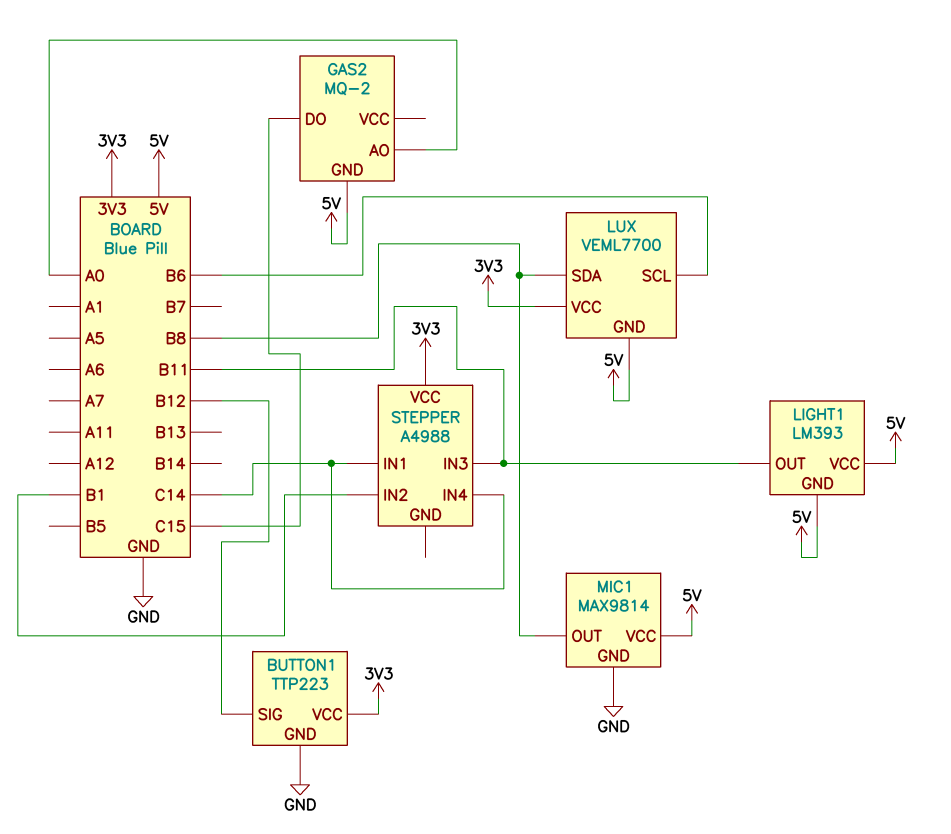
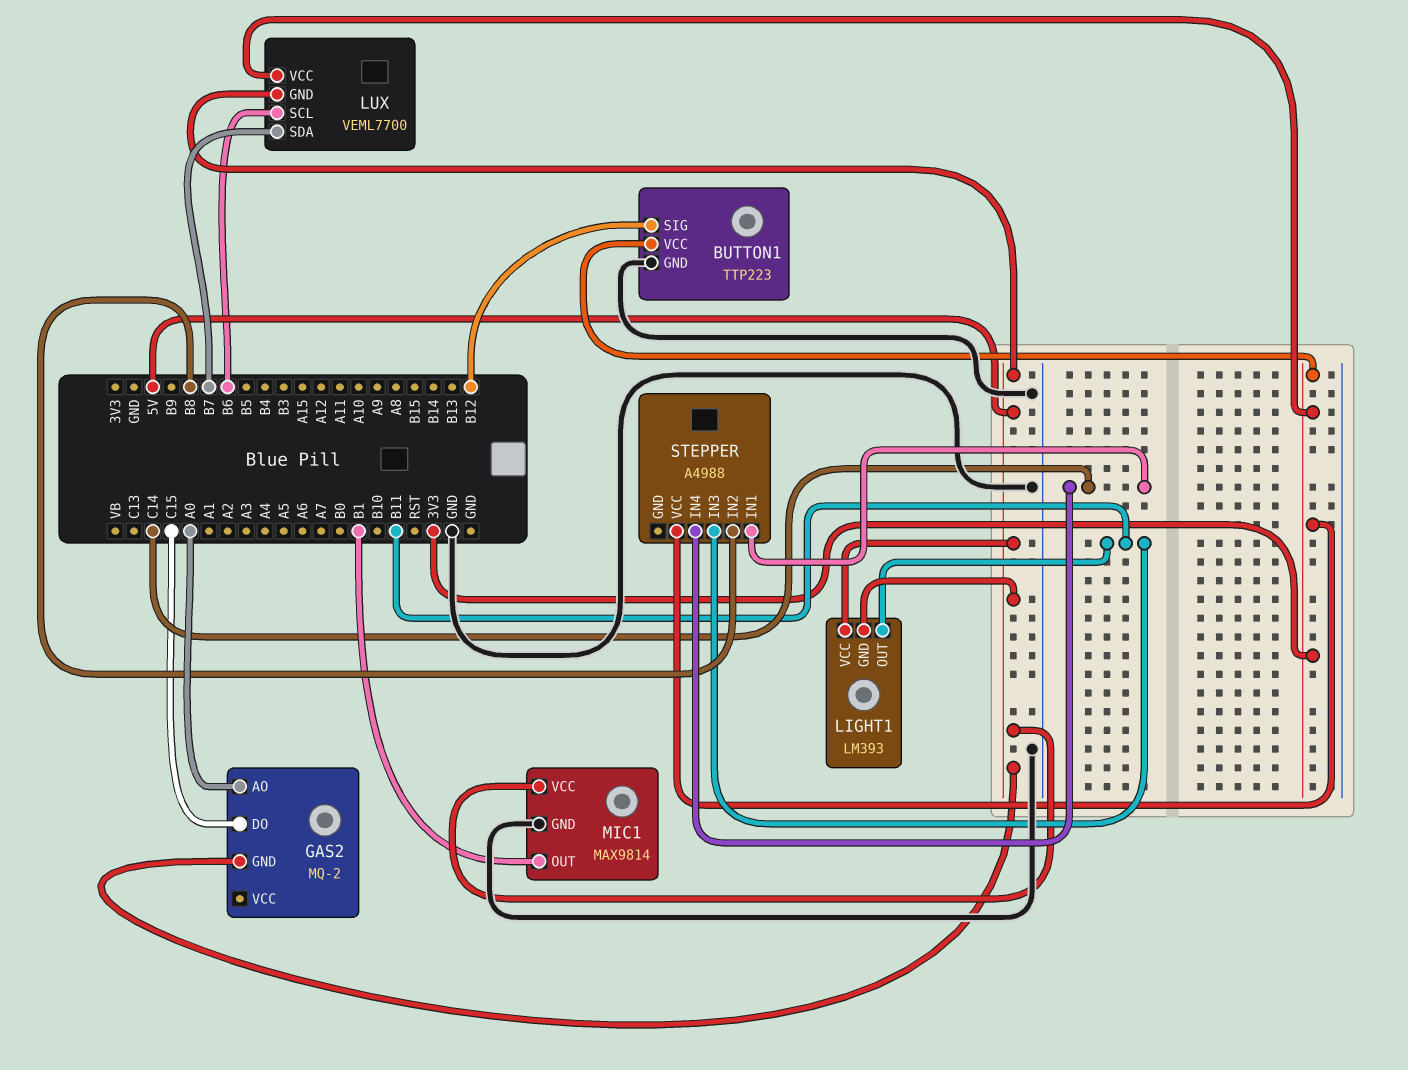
LUX pin SDA: B8 -> B7
MIC1 pin OUT: B8 -> B1
STEPPER pin IN2: B1 -> B8

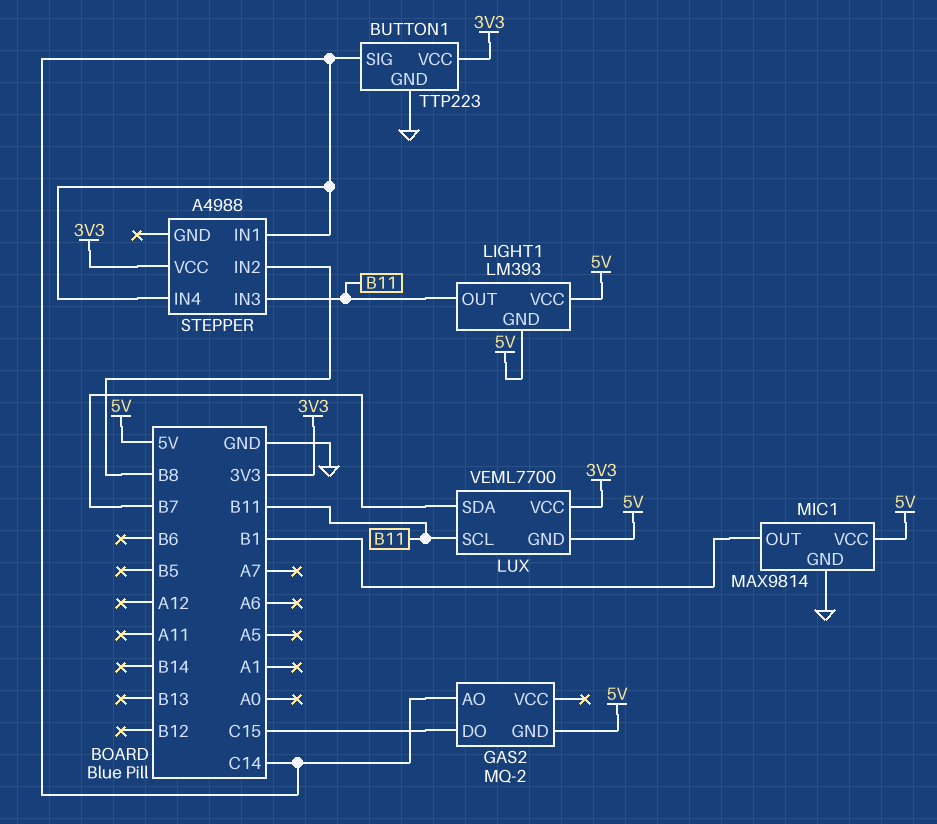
BUTTON1 pin SIG: B12 -> C14
GAS2 pin AO: A0 -> C14
LUX pin SCL: B6 -> B11

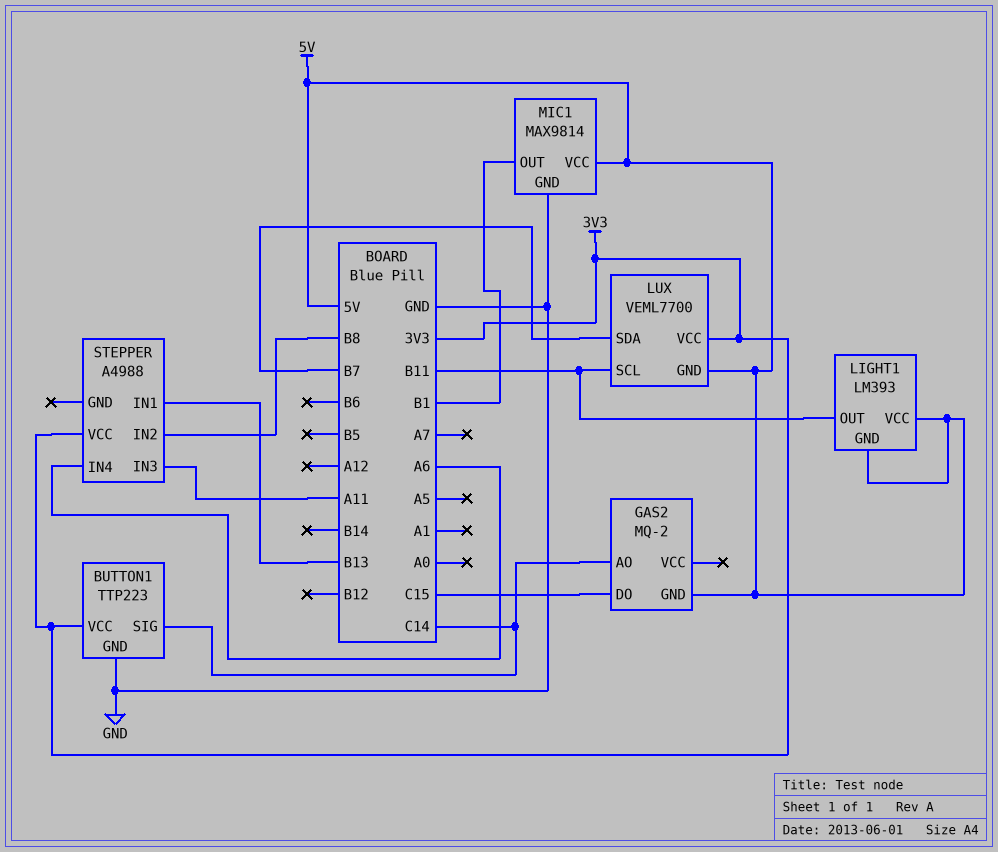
STEPPER pin IN1: C14 -> B13
STEPPER pin IN3: B11 -> A11
STEPPER pin IN4: C14 -> A6

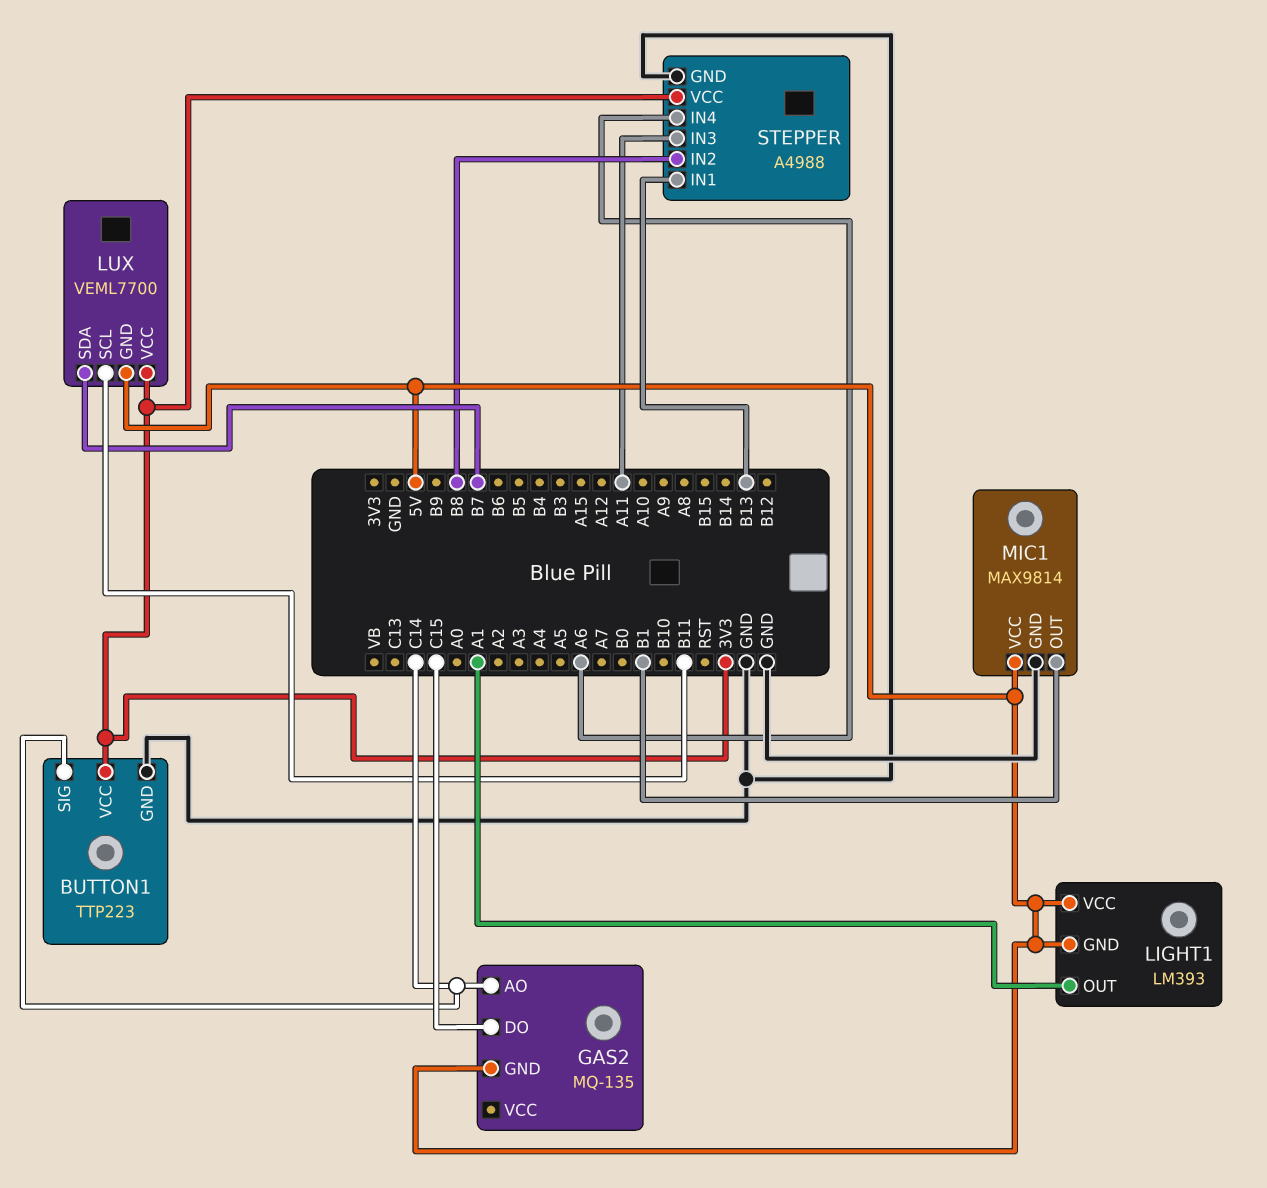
GAS2: MQ-2 -> MQ-135
LIGHT1 pin OUT: B11 -> A1
STEPPER pin GND: none -> GND

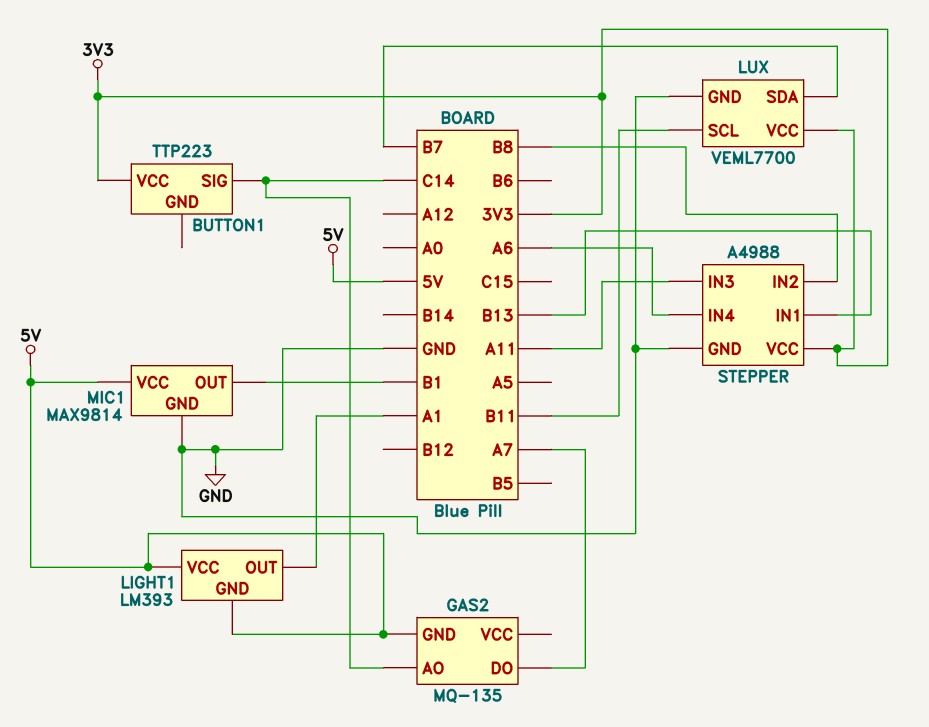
BUTTON1 pin GND: GND -> none
GAS2 pin DO: C15 -> A7
LUX pin GND: 5V -> GND

